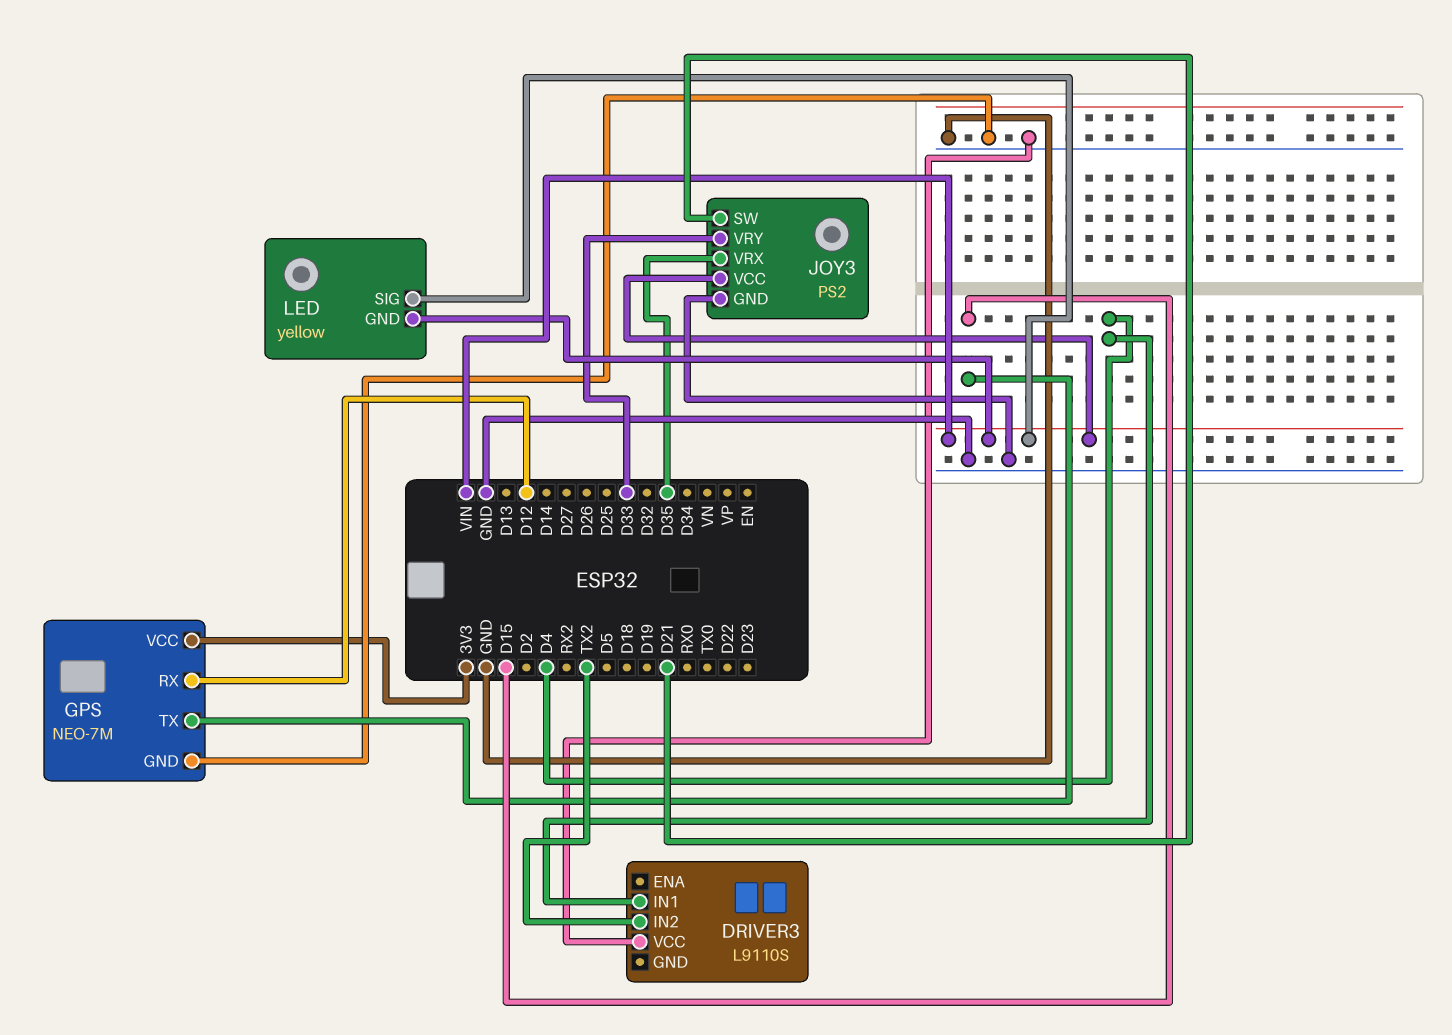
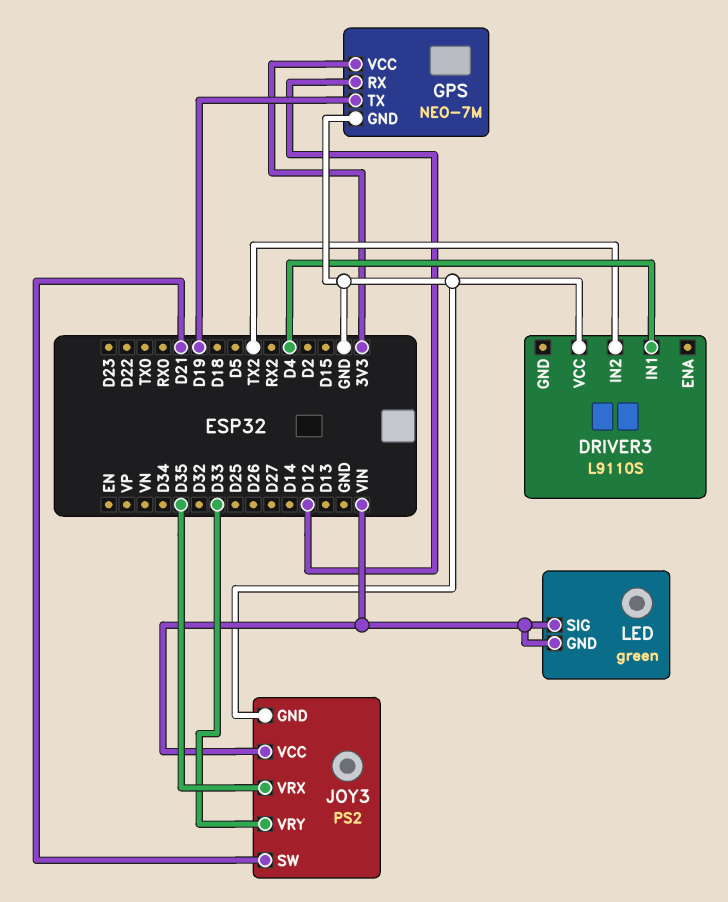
GPS pin TX: D15 -> D19
LED: yellow -> green

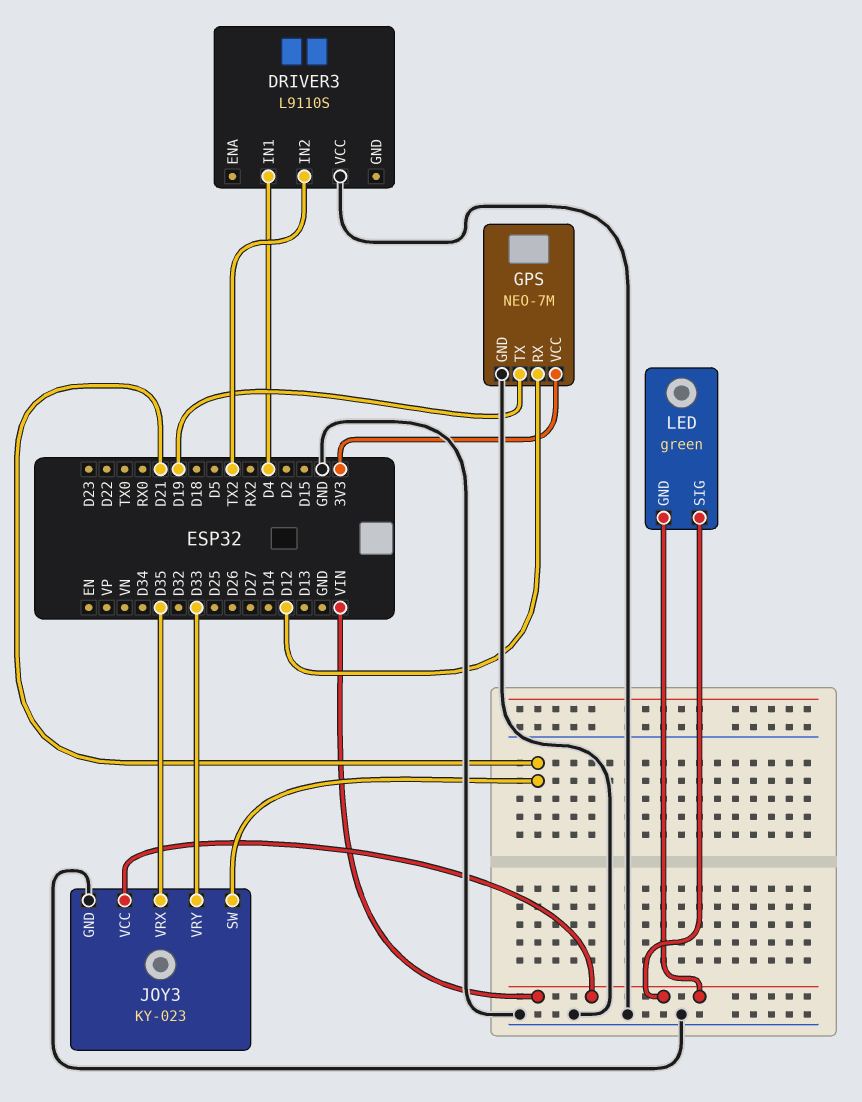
JOY3: PS2 -> KY-023

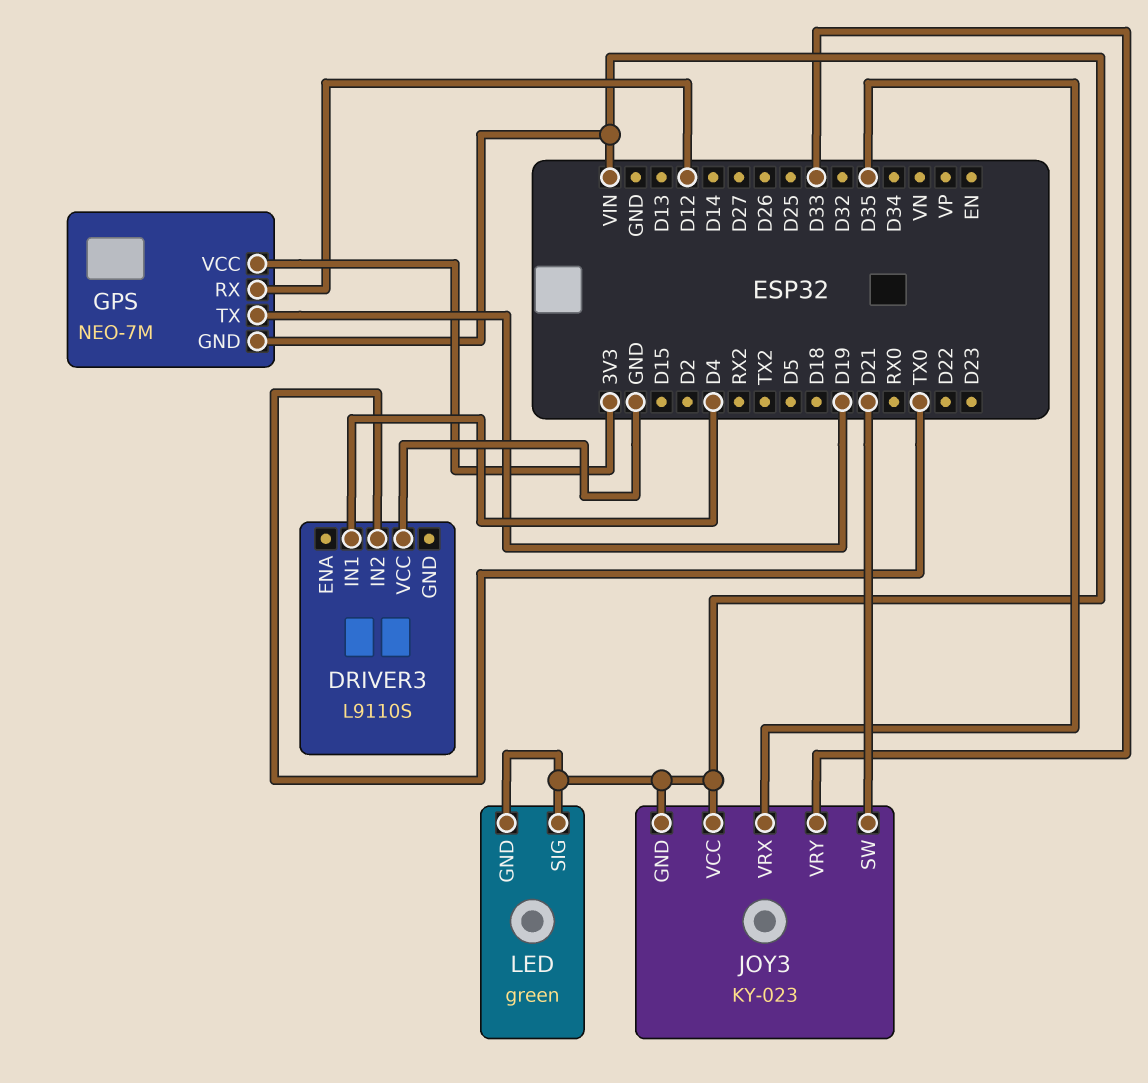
DRIVER3 pin IN2: TX2 -> TX0
GPS pin GND: GND -> VIN
JOY3 pin GND: GND -> VIN

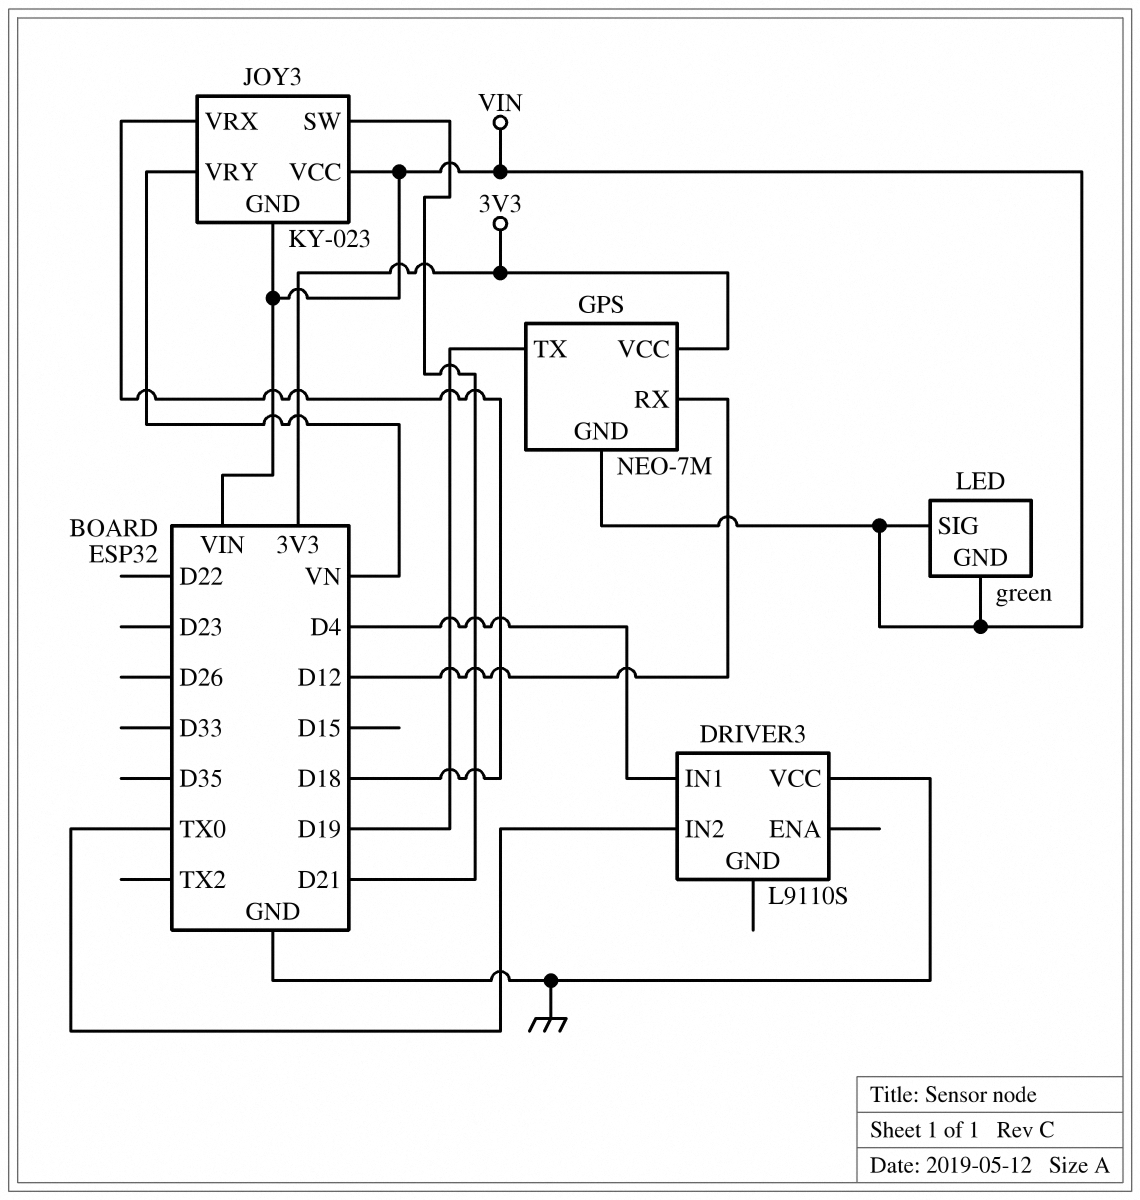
JOY3 pin VRX: D35 -> D18
JOY3 pin VRY: D33 -> VN

